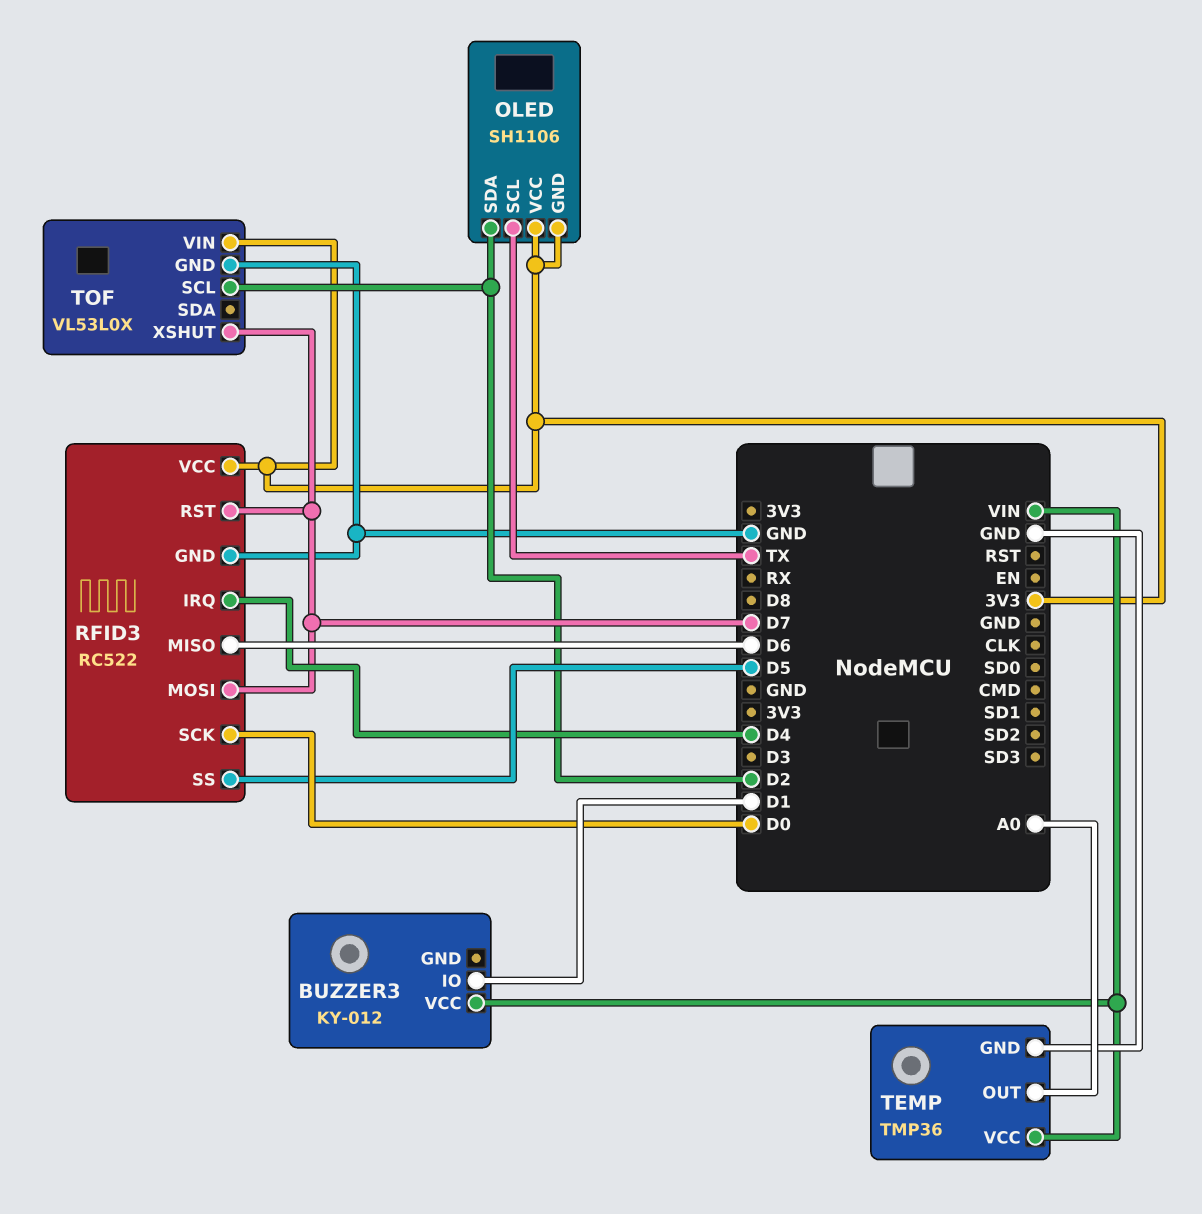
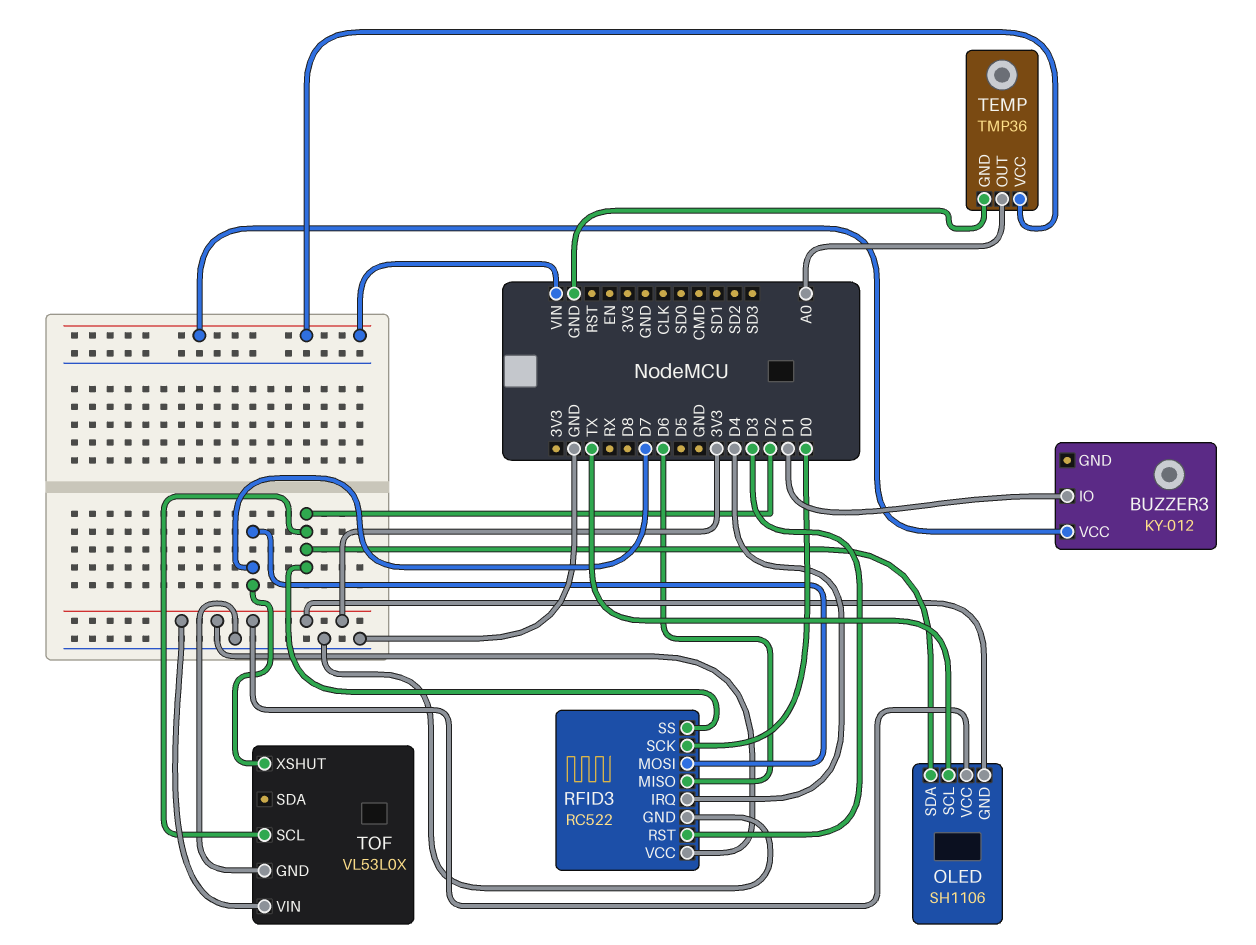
RFID3 pin RST: D7 -> D3
RFID3 pin SS: D5 -> D2

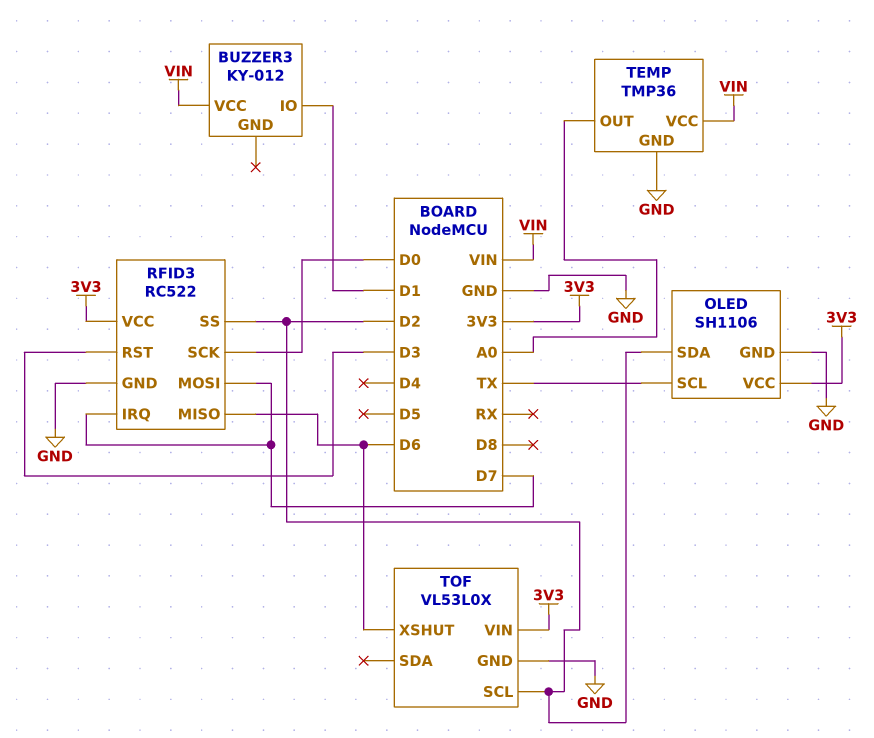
OLED pin GND: 3V3 -> GND
RFID3 pin IRQ: D4 -> D7
TOF pin XSHUT: D7 -> D6

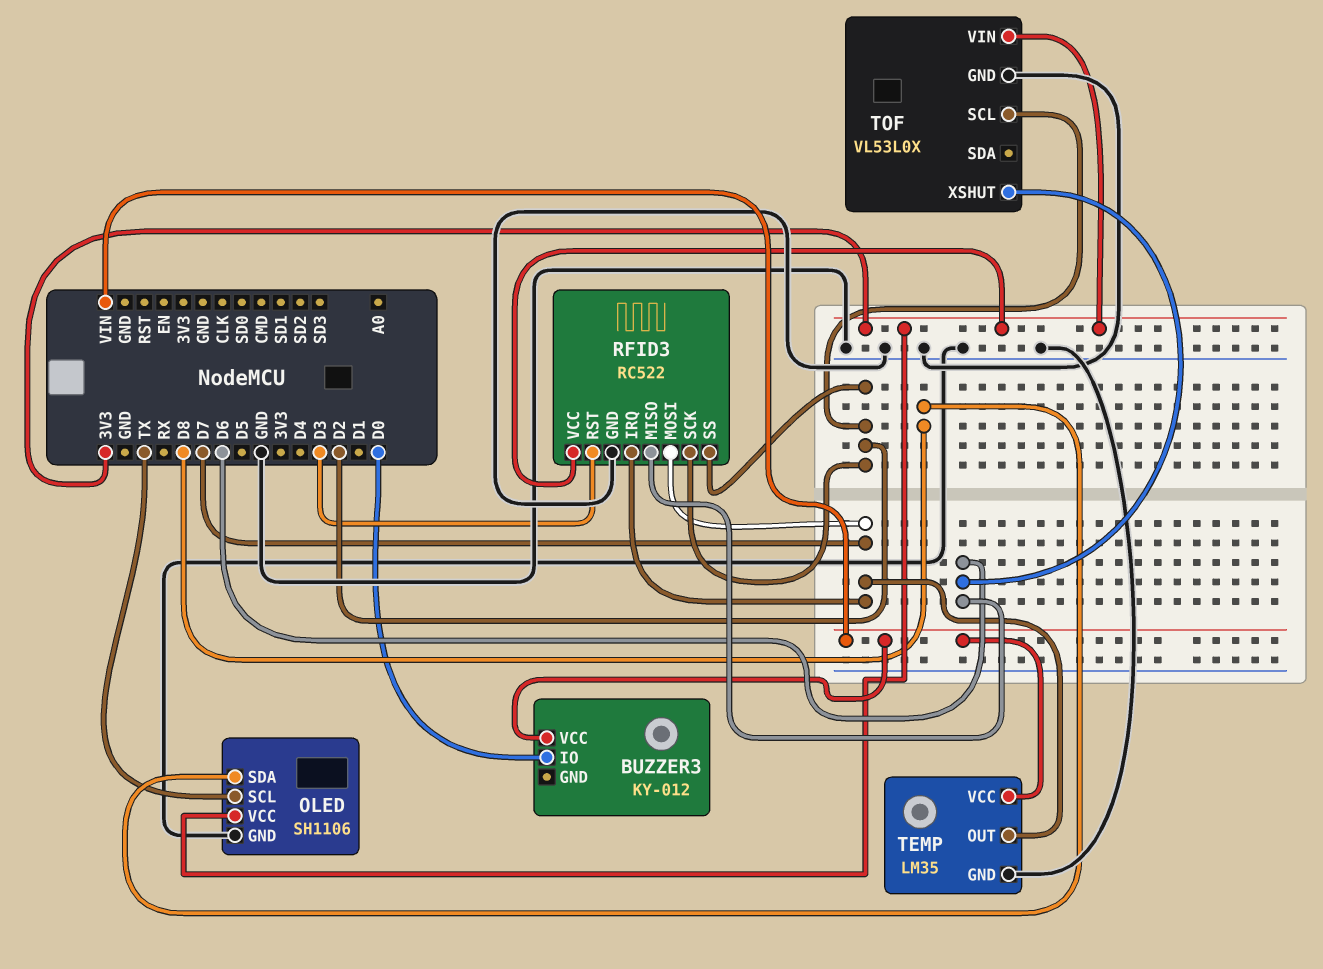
BUZZER3 pin IO: D1 -> D0
OLED pin SDA: D2 -> D8
RFID3 pin SCK: D0 -> D2
TEMP: TMP36 -> LM35
TEMP pin OUT: A0 -> D7

